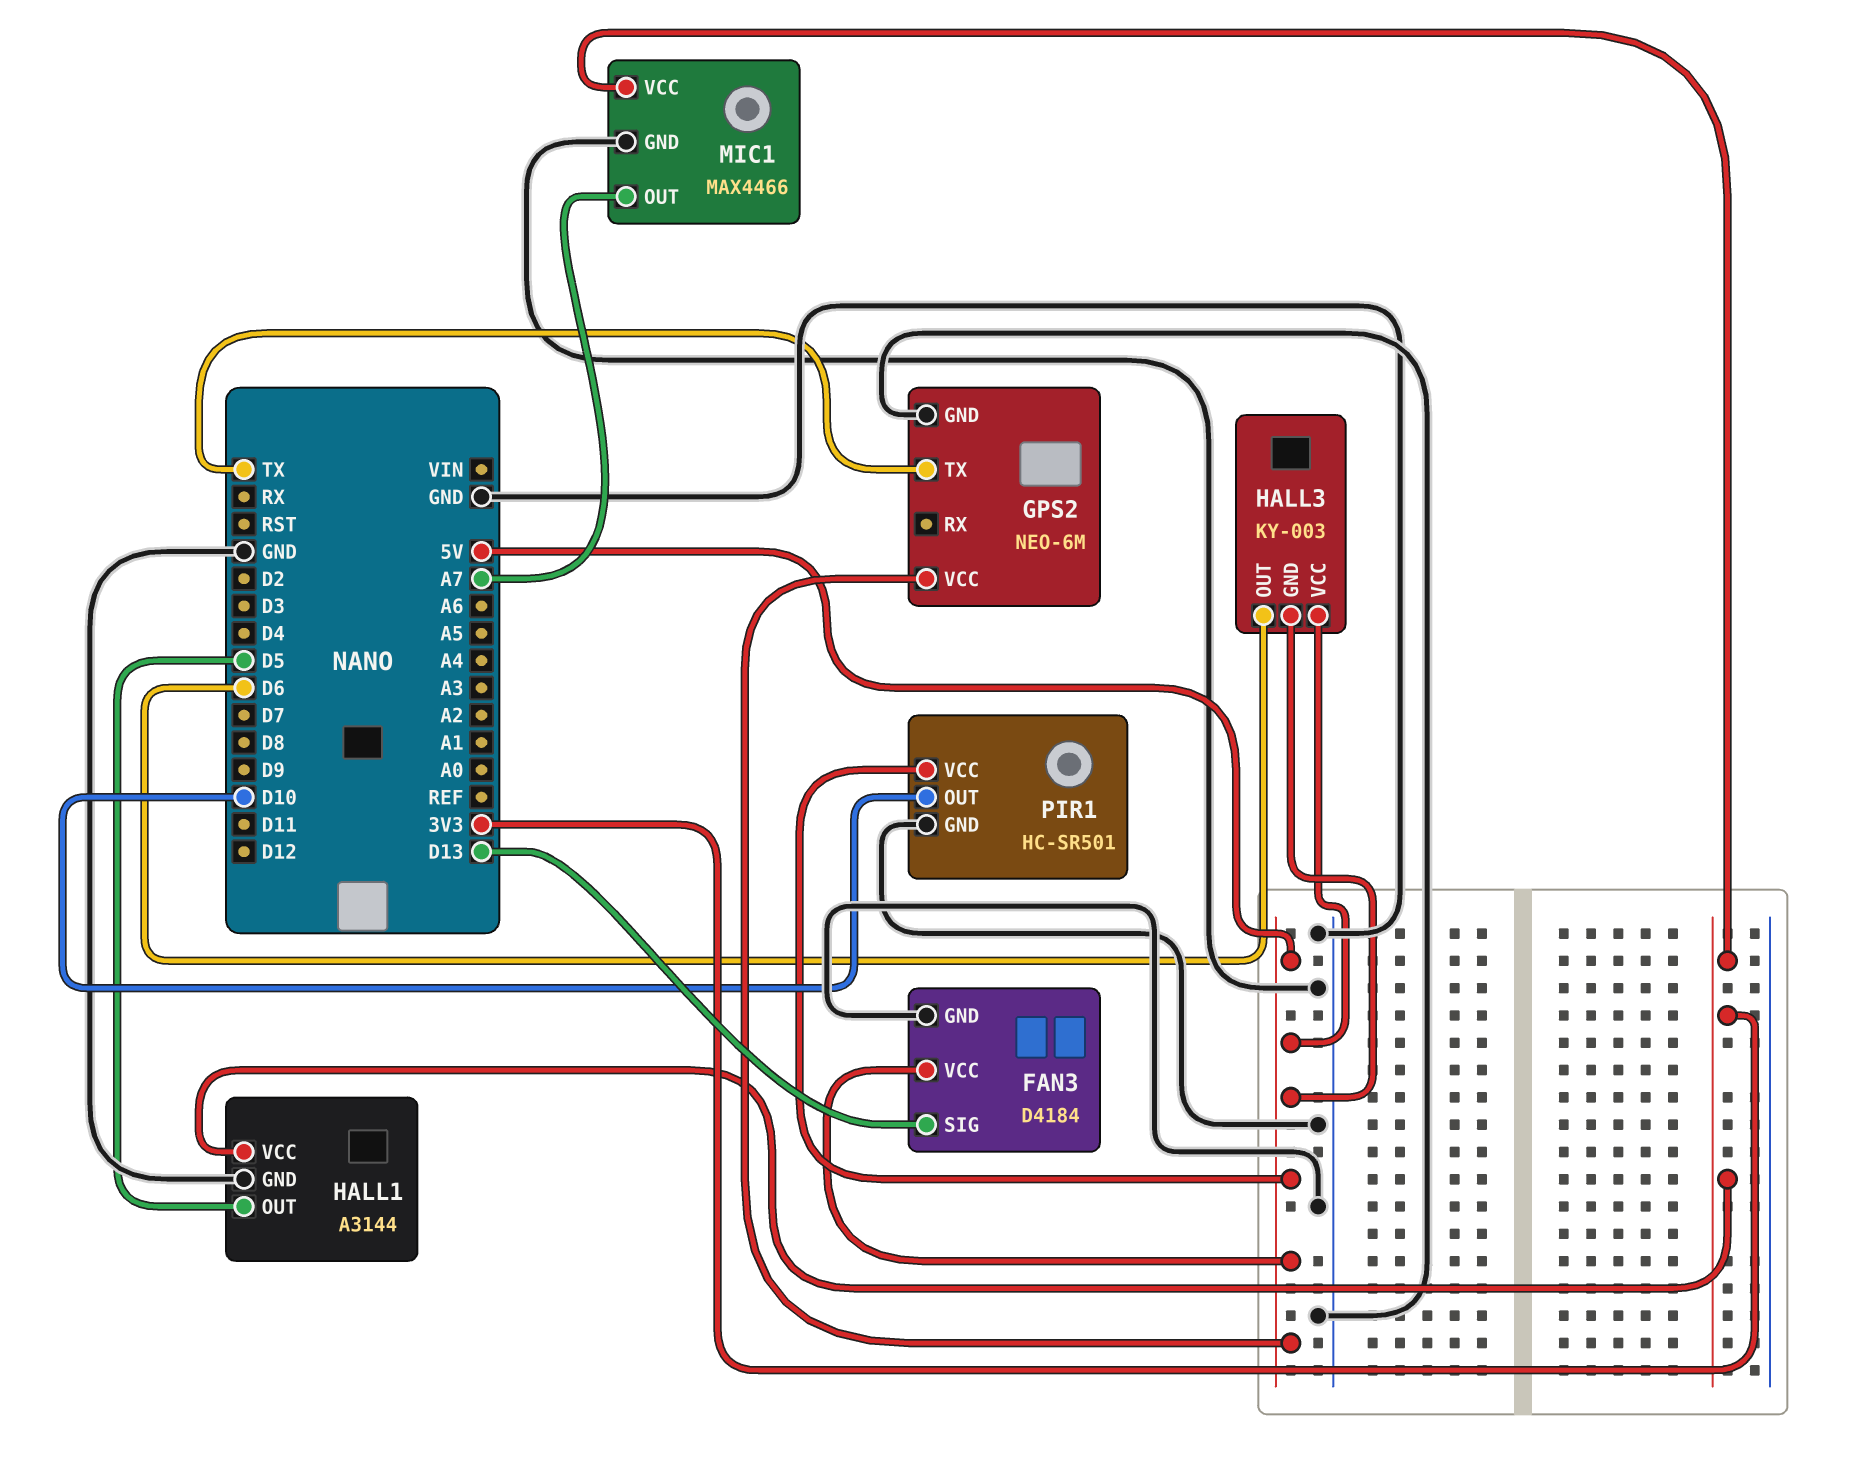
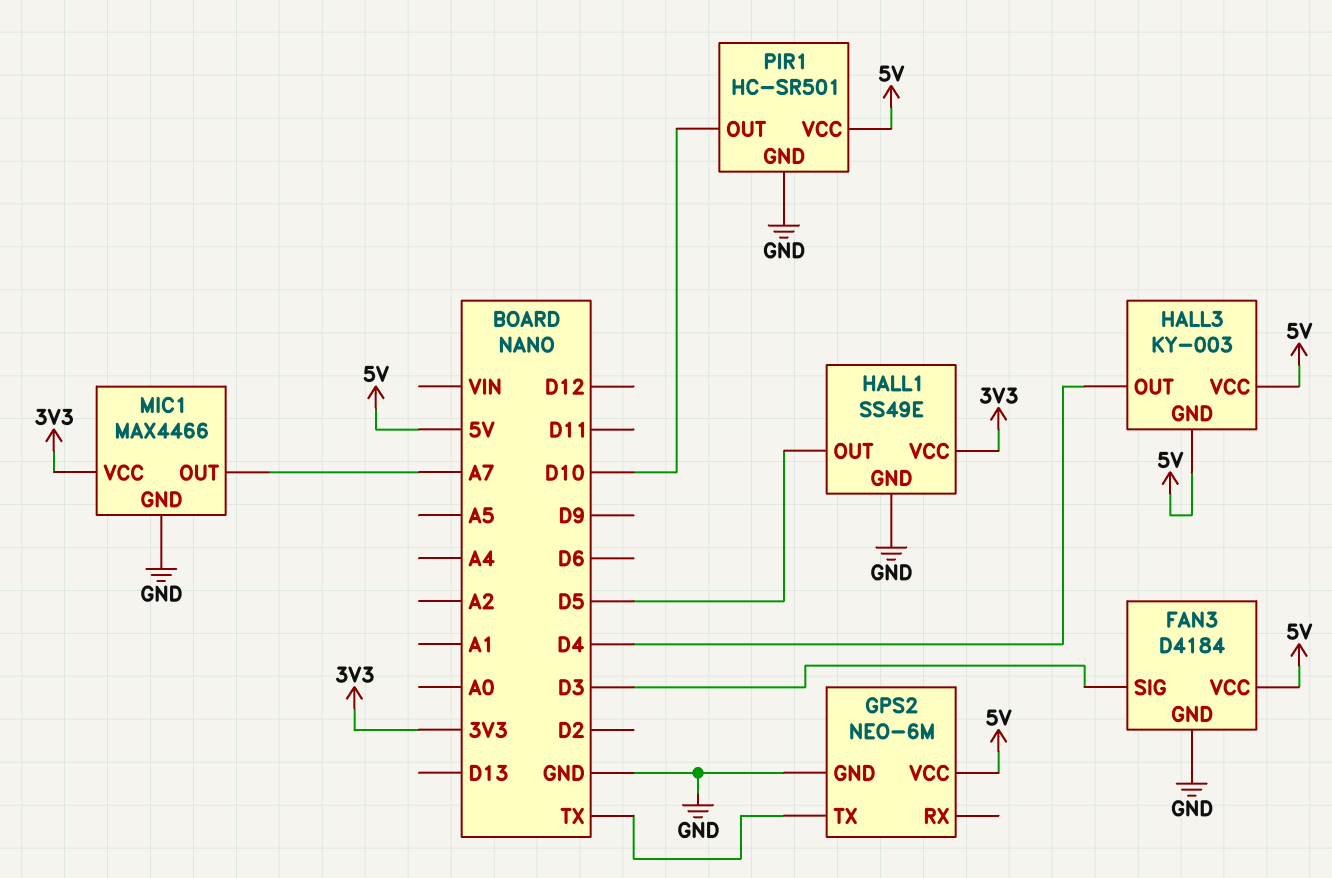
FAN3 pin SIG: D13 -> D3
HALL1: A3144 -> SS49E
HALL3 pin OUT: D6 -> D4

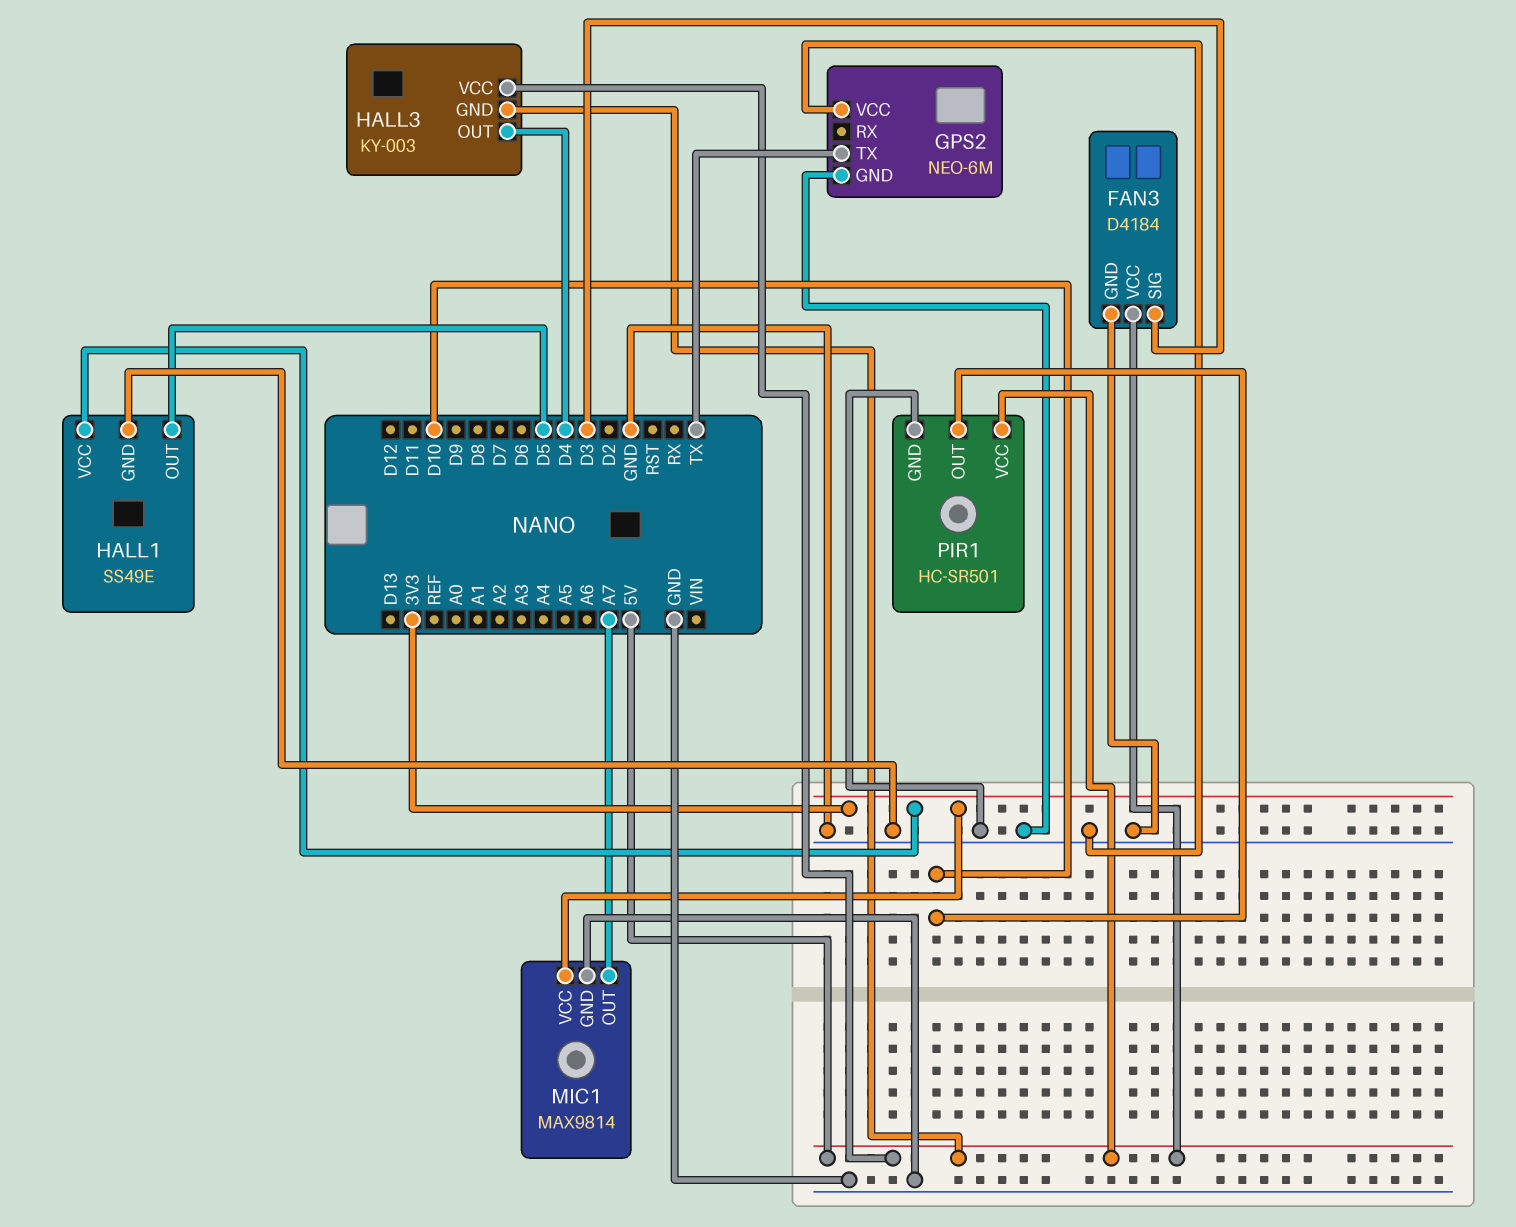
GPS2 pin VCC: 5V -> GND
MIC1: MAX4466 -> MAX9814

